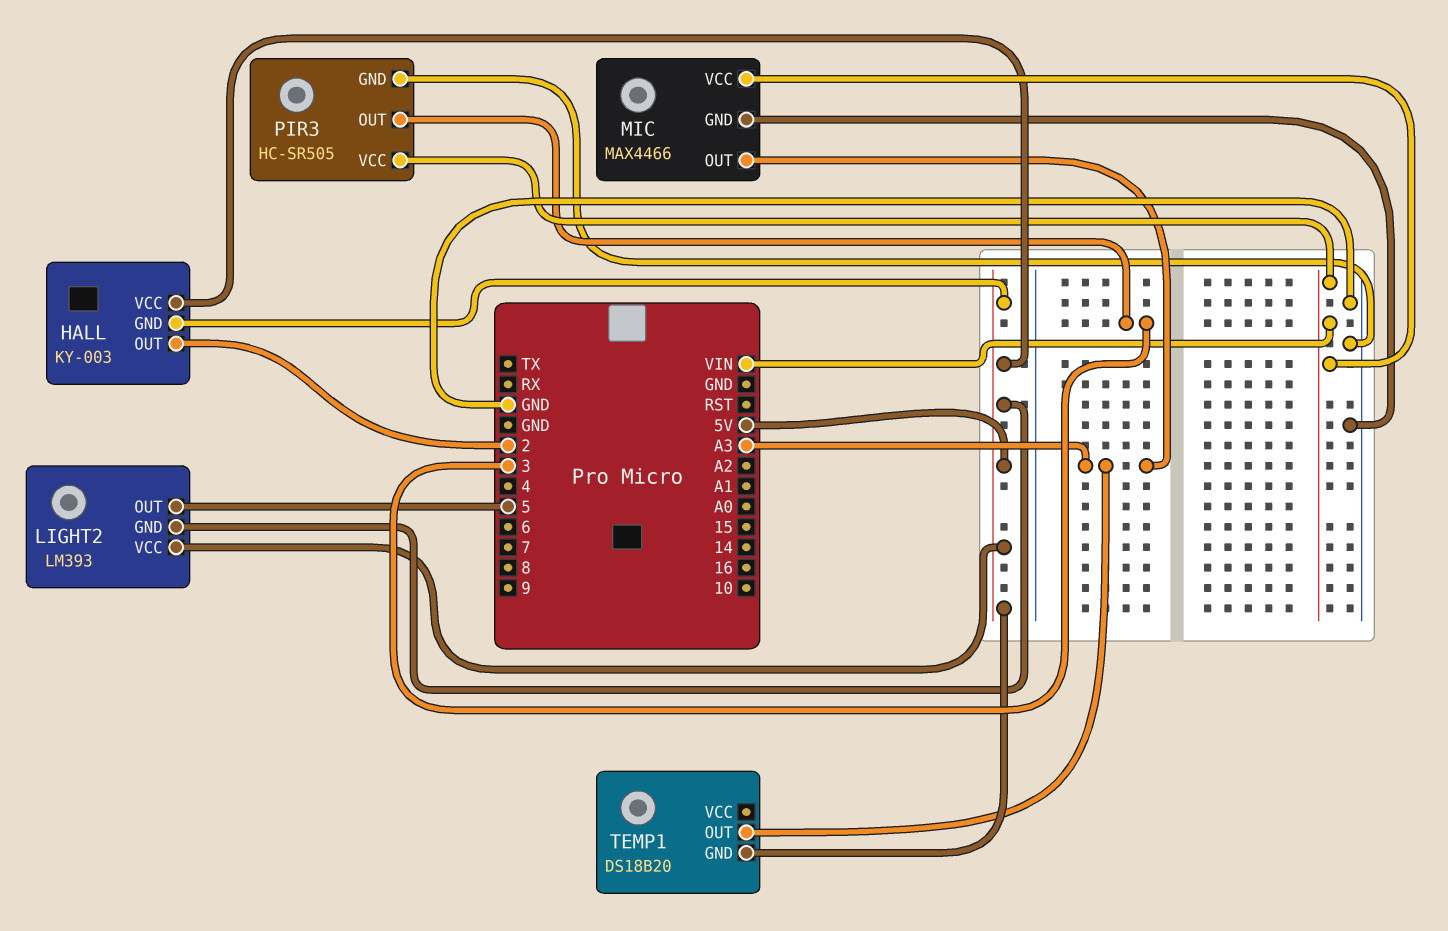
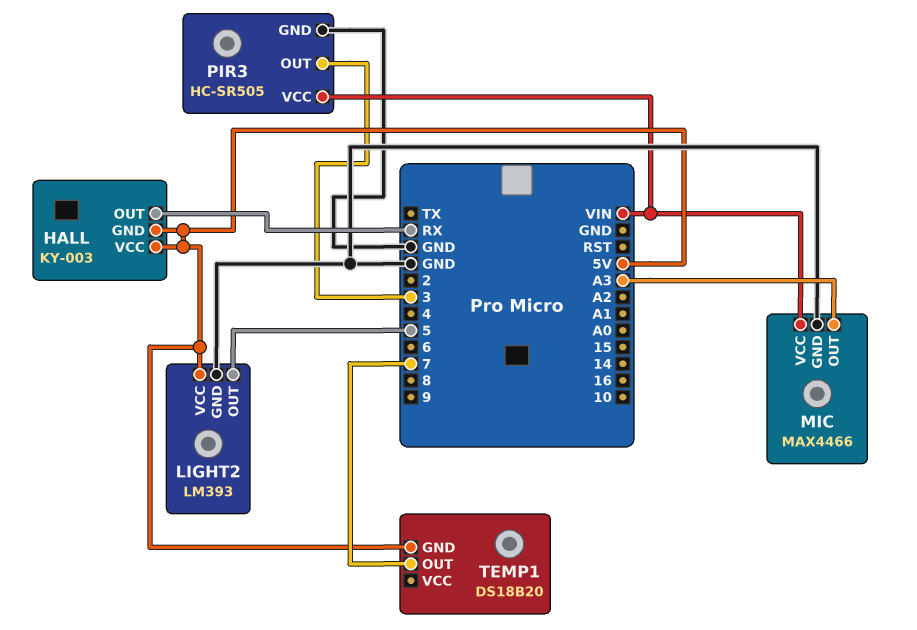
HALL pin OUT: 2 -> RX
LIGHT2 pin GND: 5V -> GND
TEMP1 pin OUT: A3 -> 7

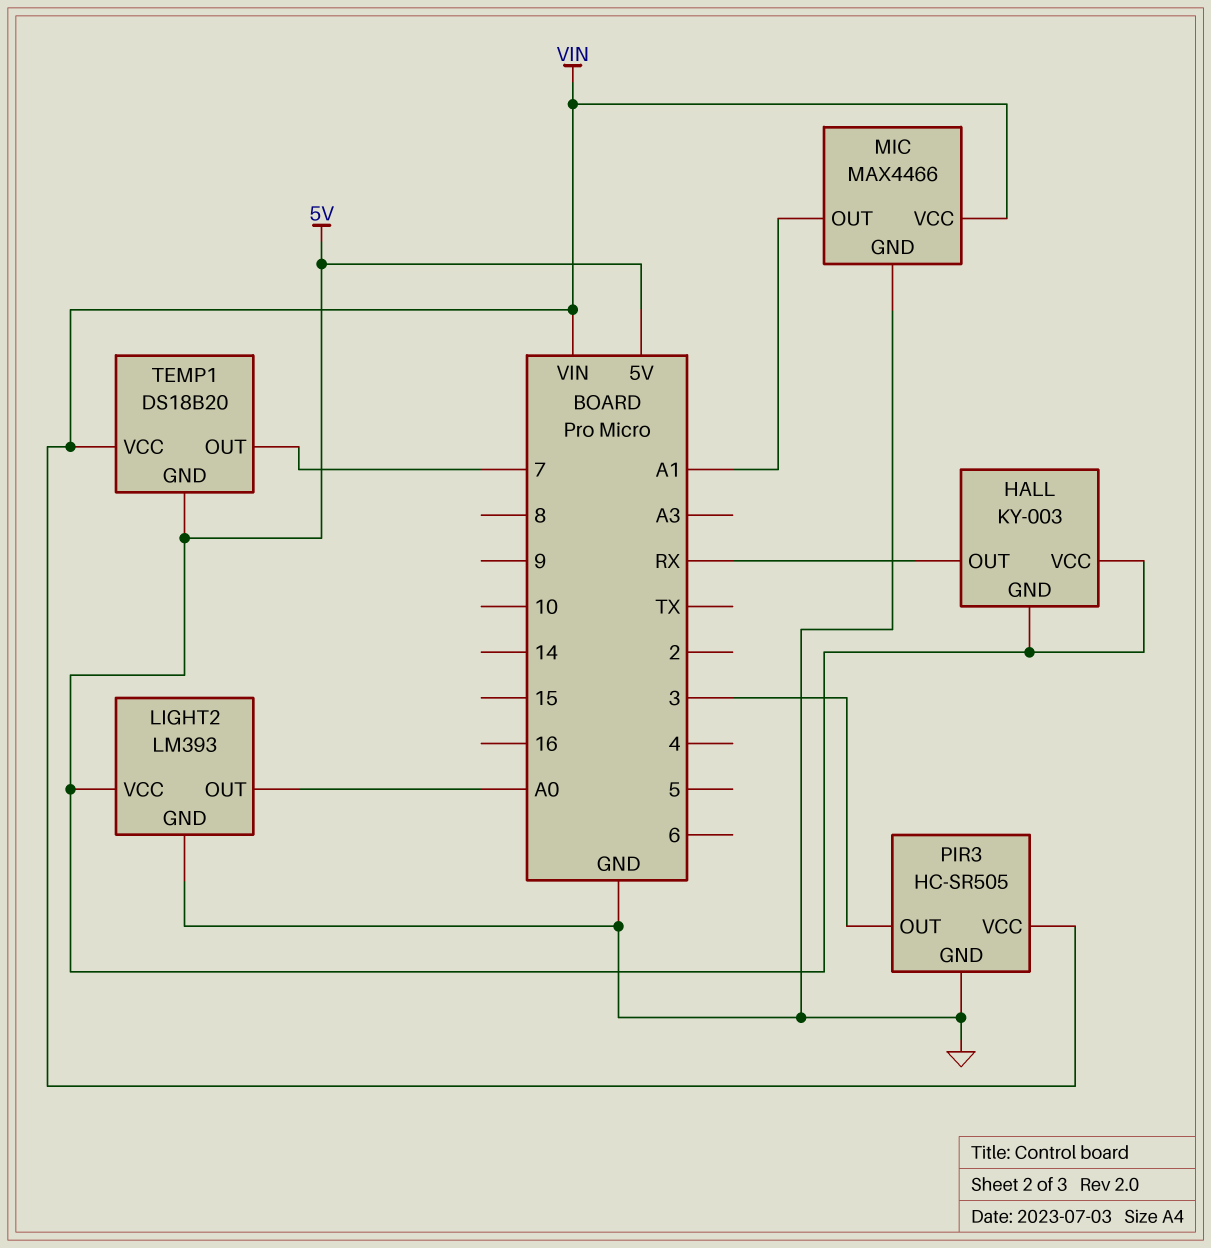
LIGHT2 pin OUT: 5 -> A0
MIC pin OUT: A3 -> A1
TEMP1 pin VCC: none -> VIN

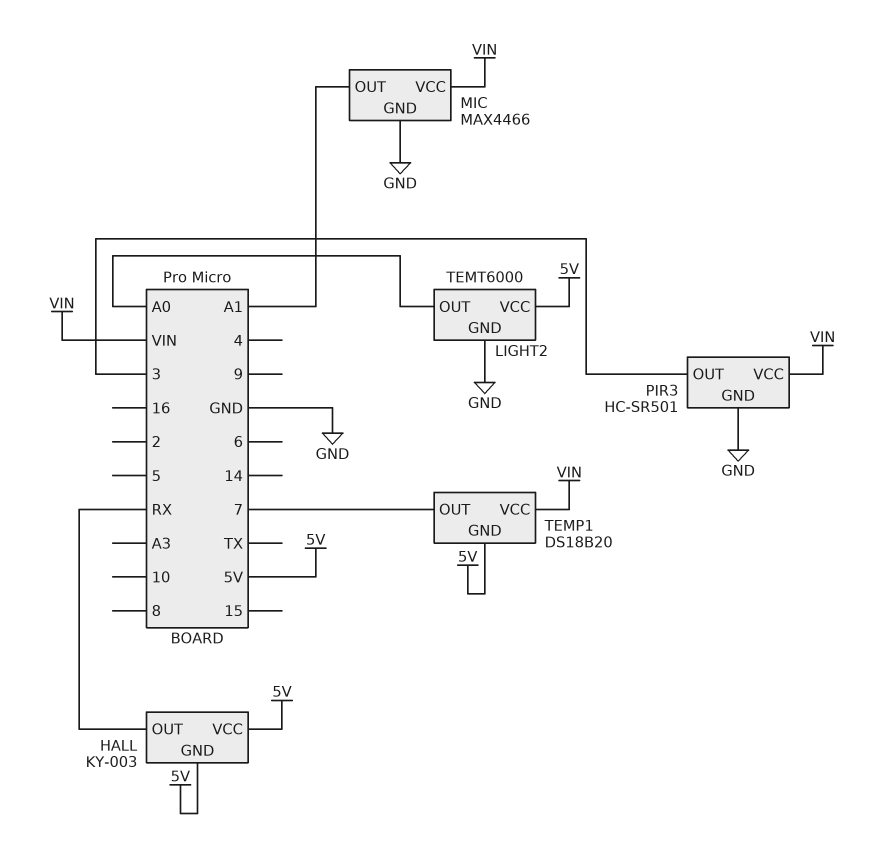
LIGHT2: LM393 -> TEMT6000
PIR3: HC-SR505 -> HC-SR501

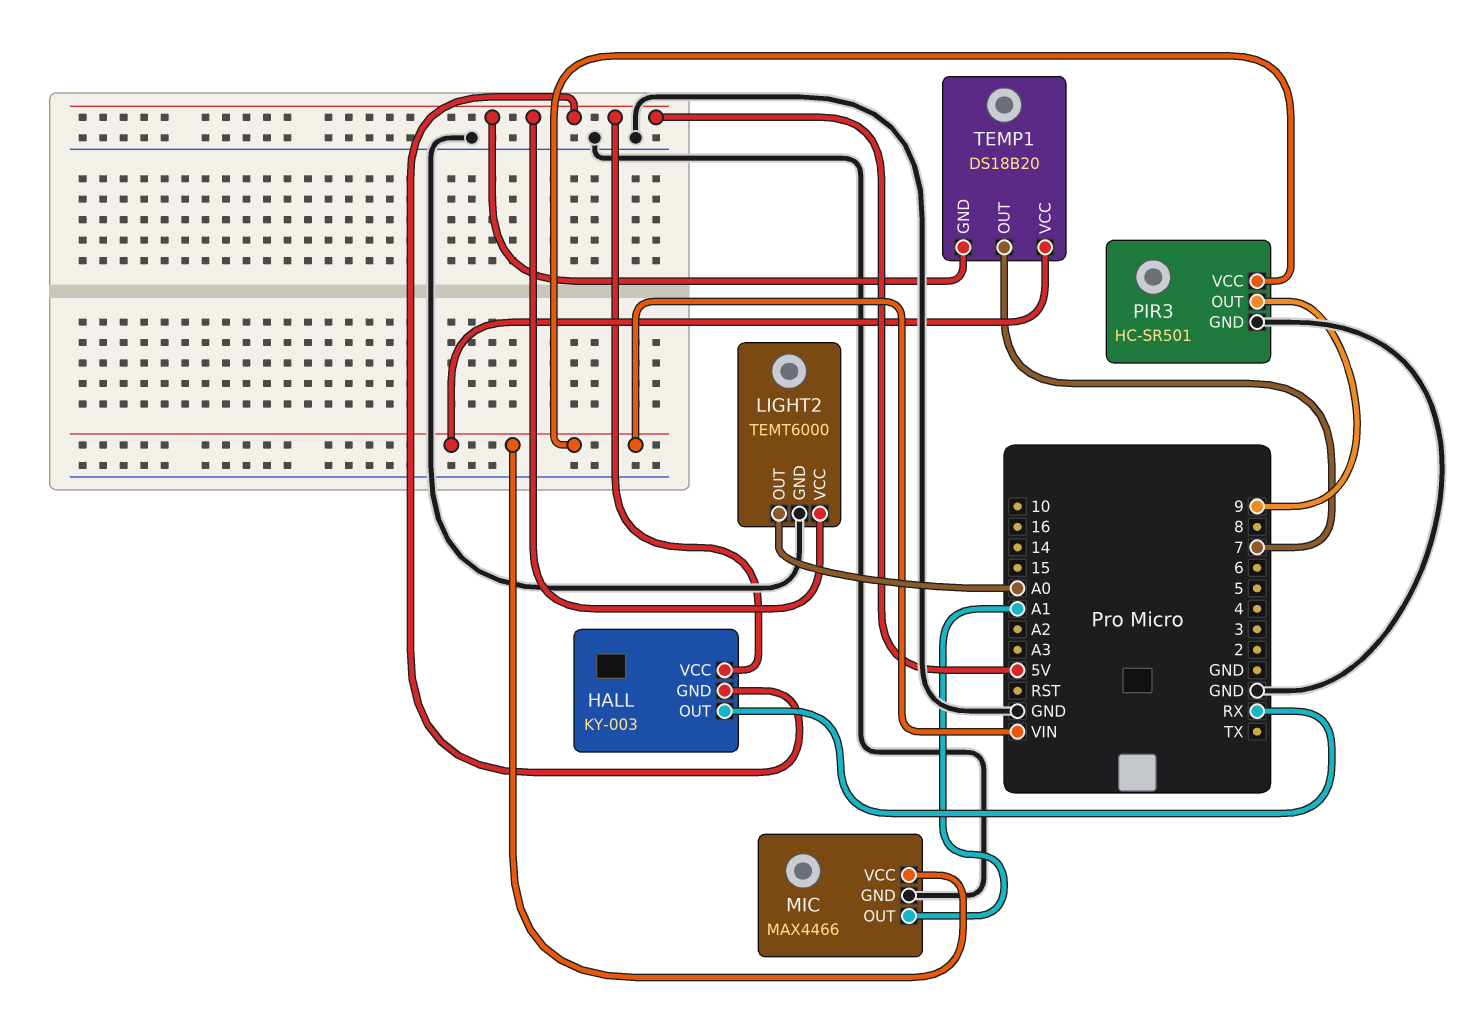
PIR3 pin OUT: 3 -> 9

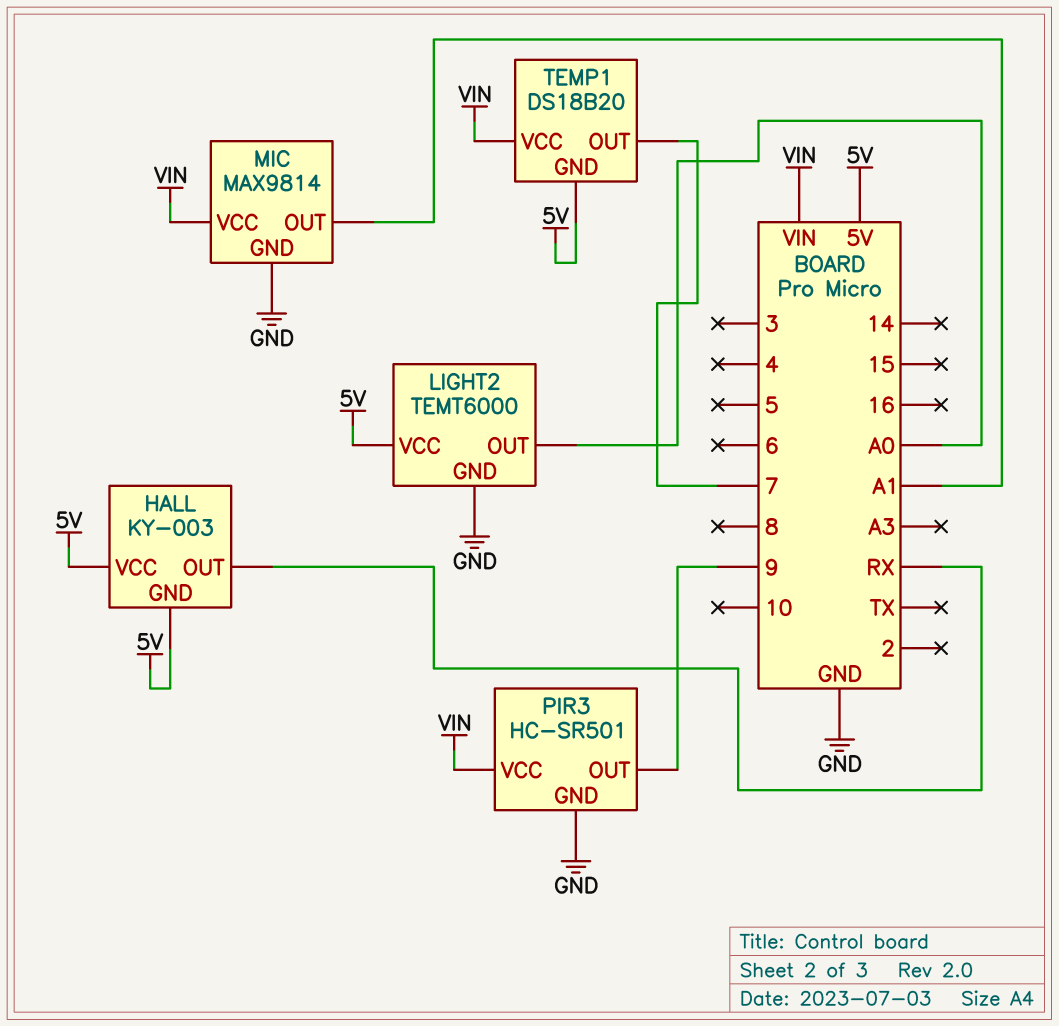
MIC: MAX4466 -> MAX9814

